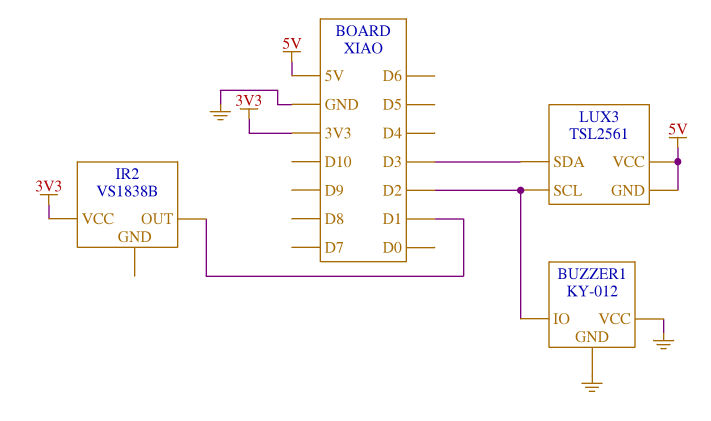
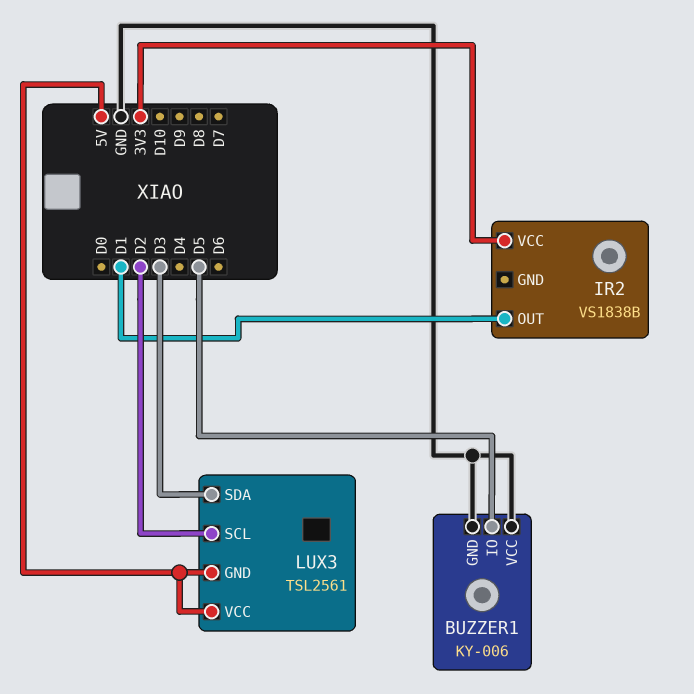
BUZZER1: KY-012 -> KY-006
BUZZER1 pin IO: D2 -> D5

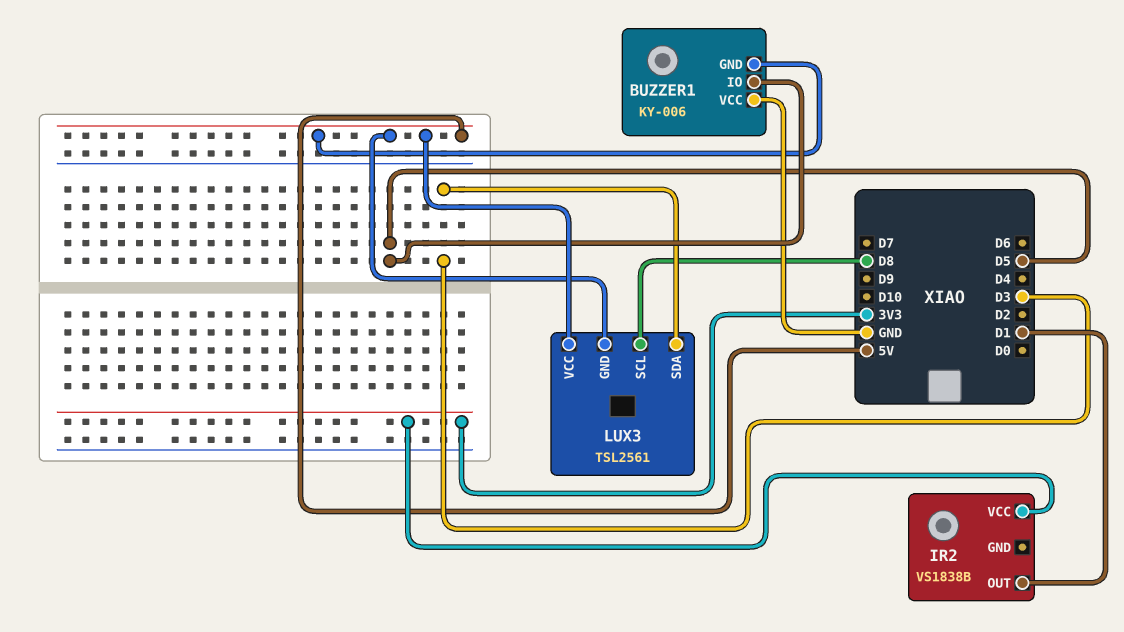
BUZZER1 pin GND: GND -> 5V
LUX3 pin SCL: D2 -> D8

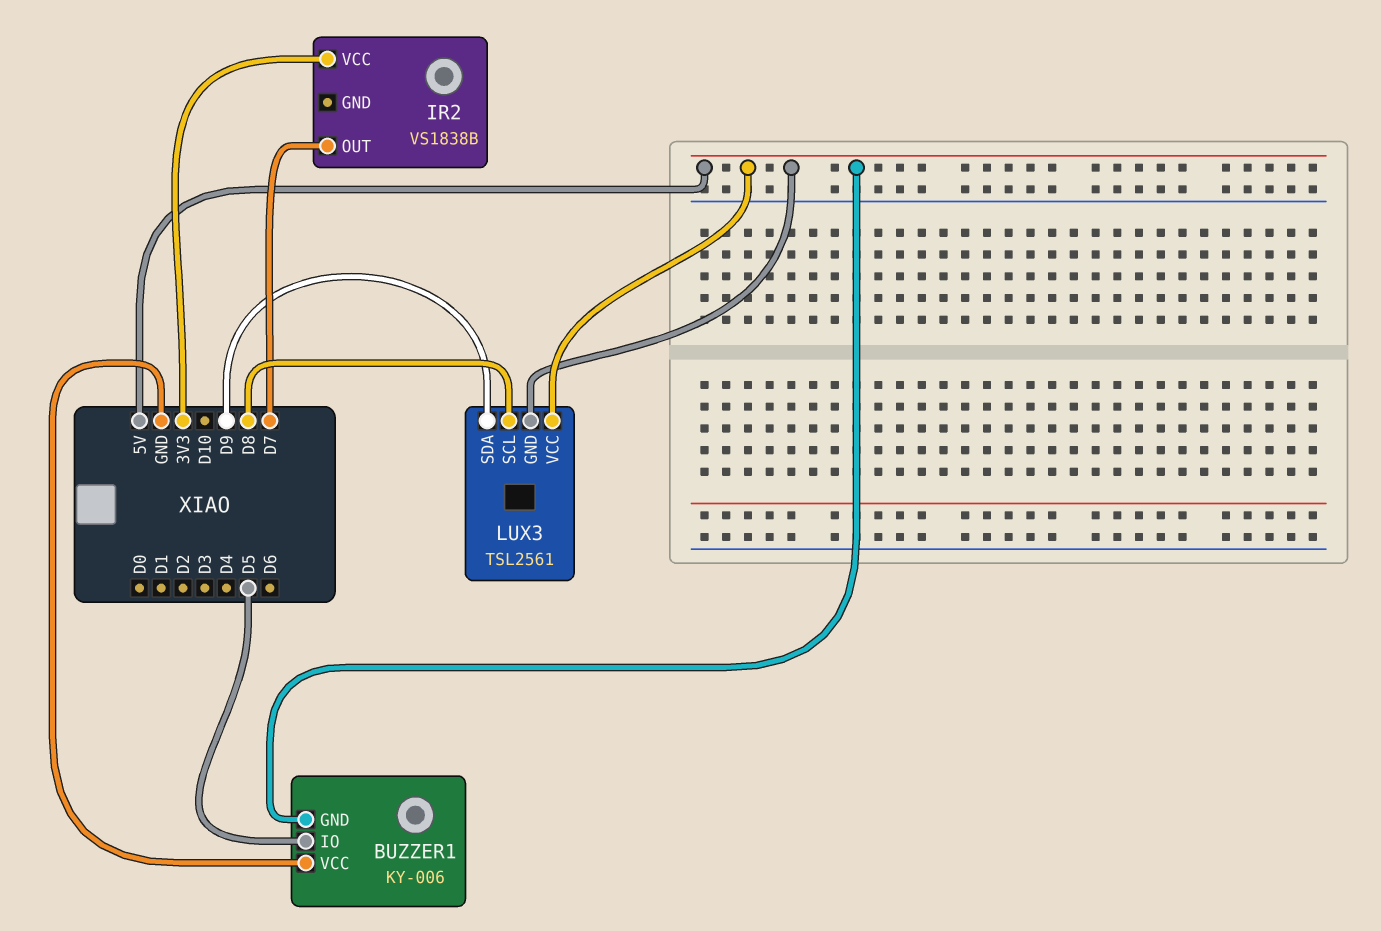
IR2 pin OUT: D1 -> D7
LUX3 pin SDA: D3 -> D9

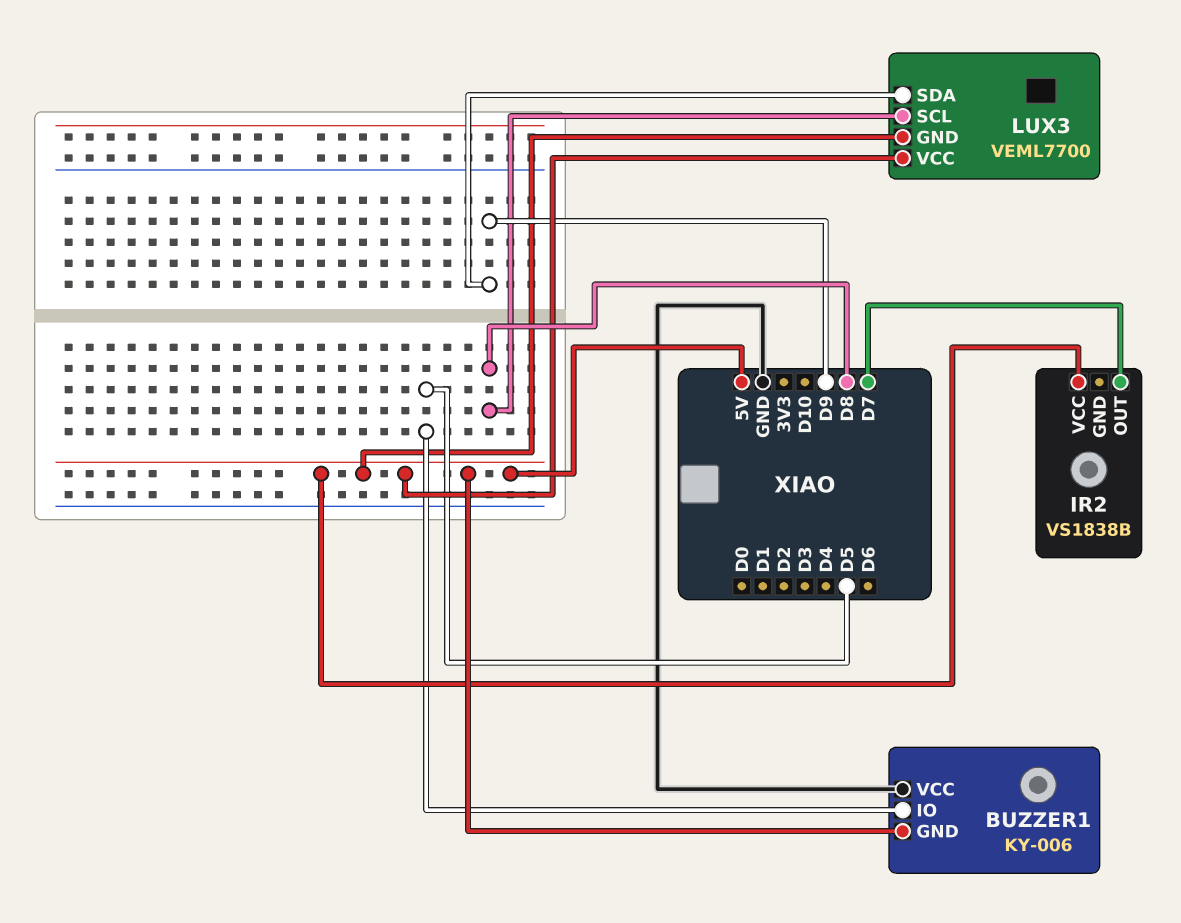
IR2 pin VCC: 3V3 -> 5V
LUX3: TSL2561 -> VEML7700

